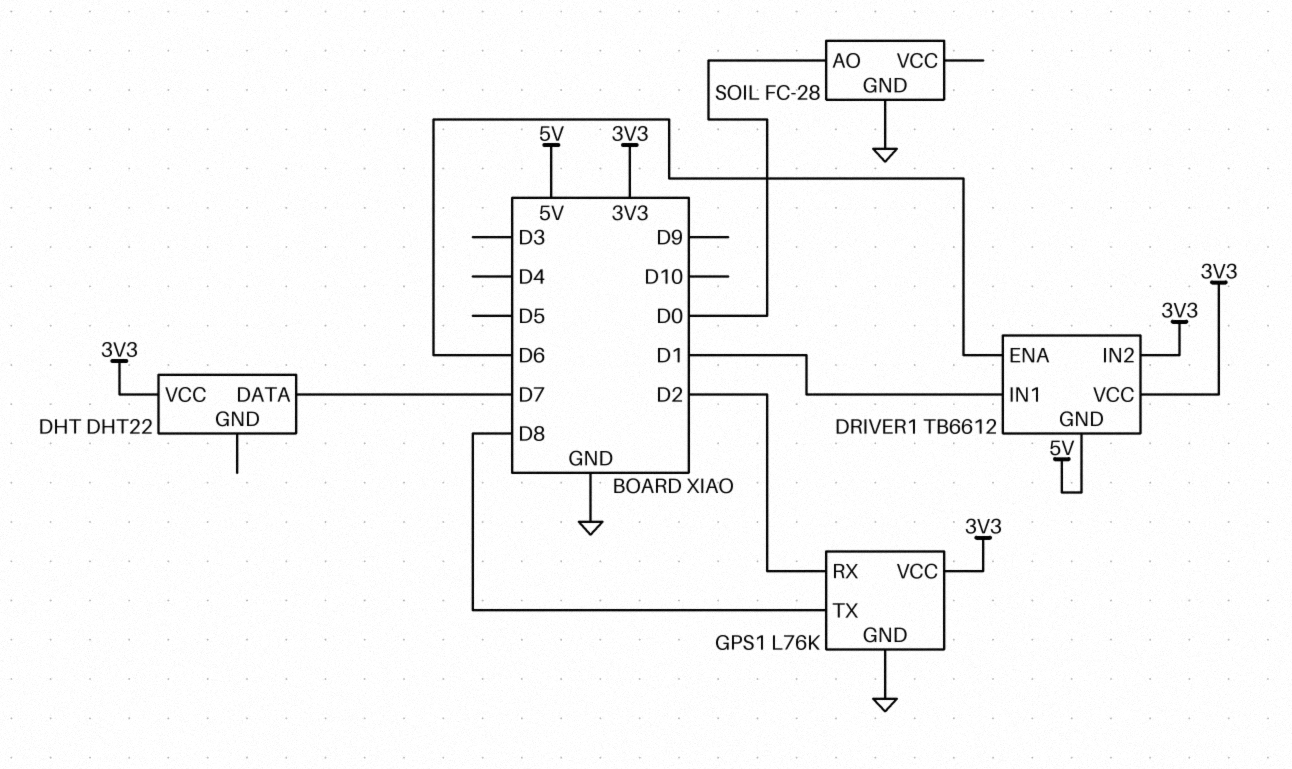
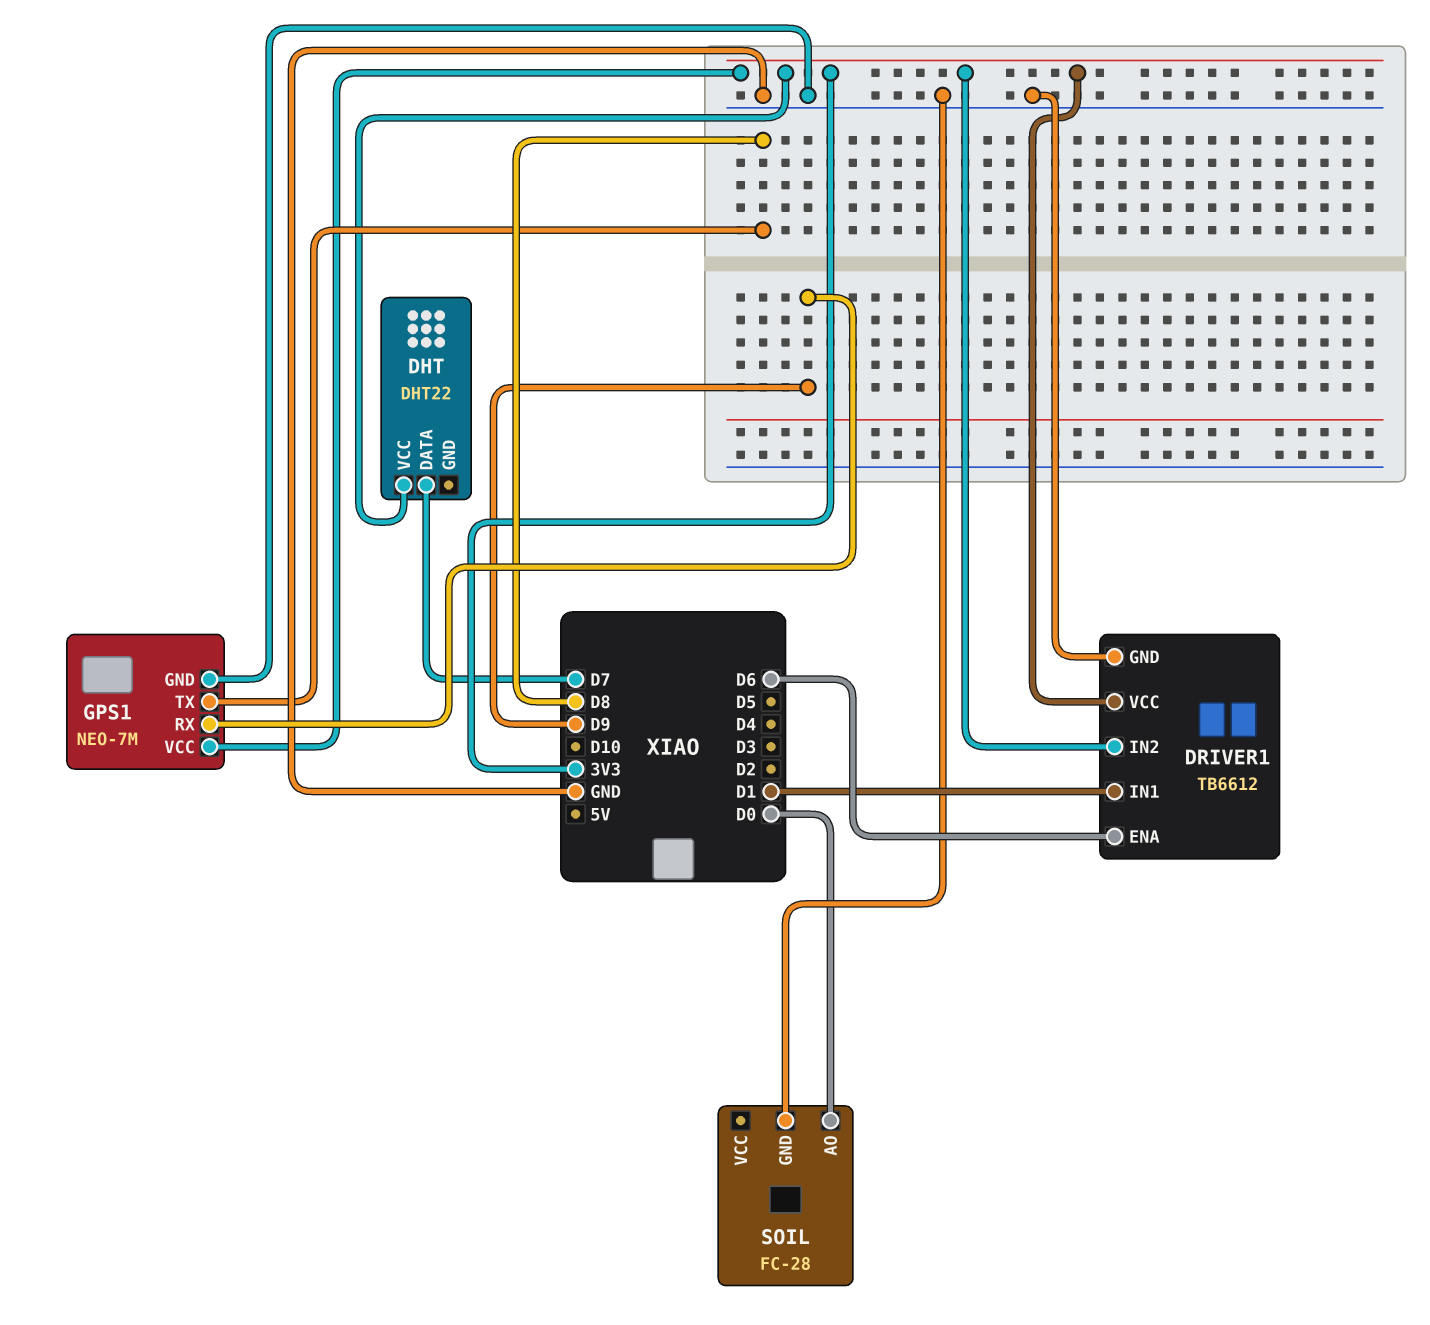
DRIVER1 pin GND: 5V -> GND
GPS1: L76K -> NEO-7M
GPS1 pin RX: D2 -> D9

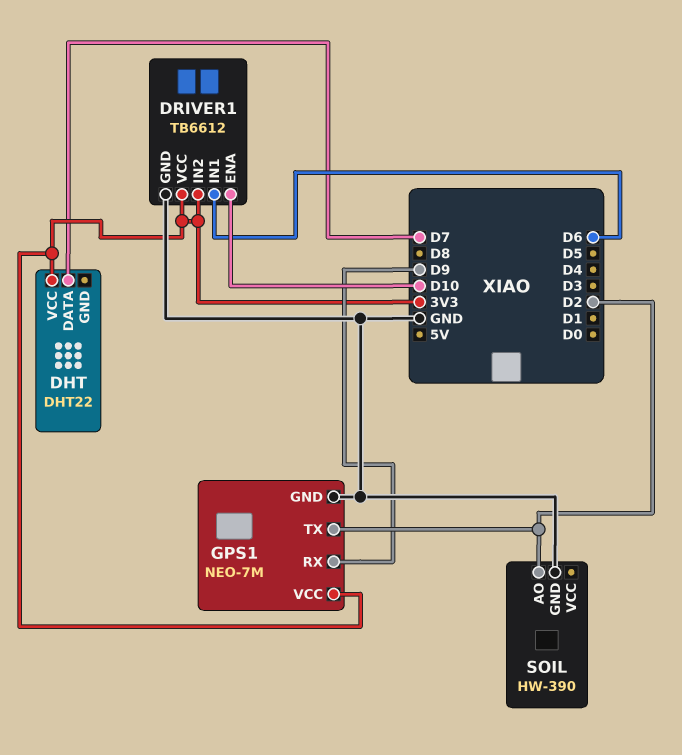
DRIVER1 pin ENA: D6 -> D10
DRIVER1 pin IN1: D1 -> D6
GPS1 pin TX: D8 -> D2
SOIL: FC-28 -> HW-390
SOIL pin AO: D0 -> D2

